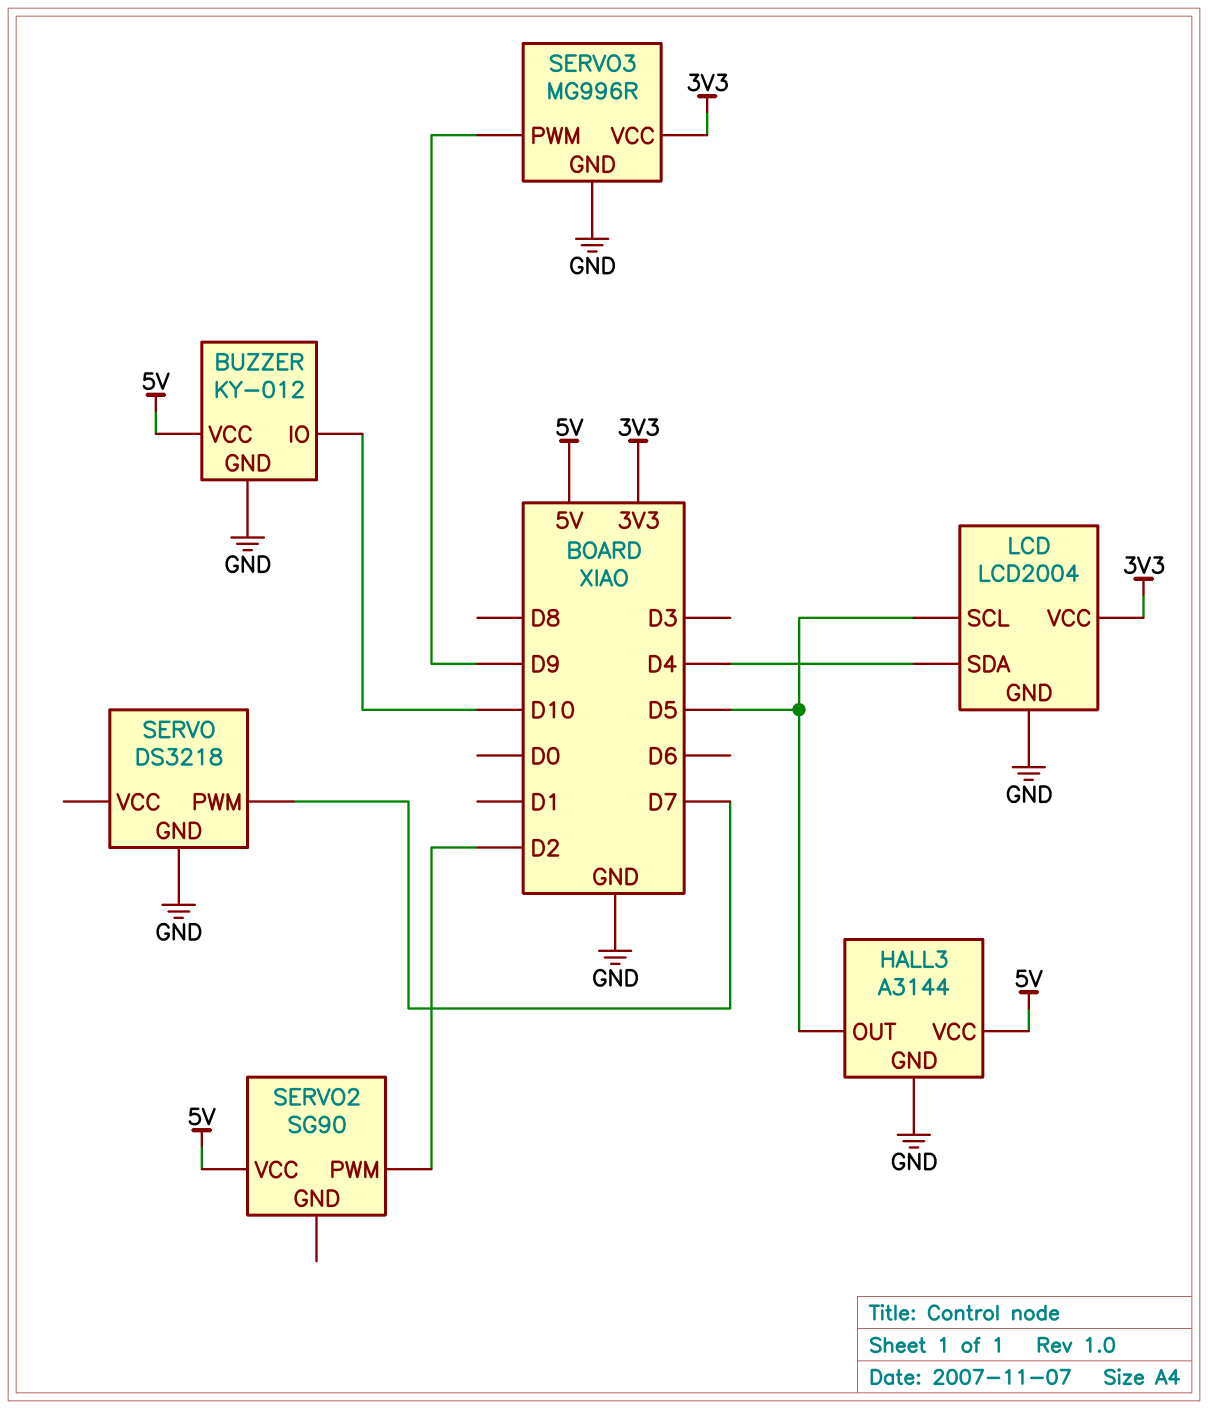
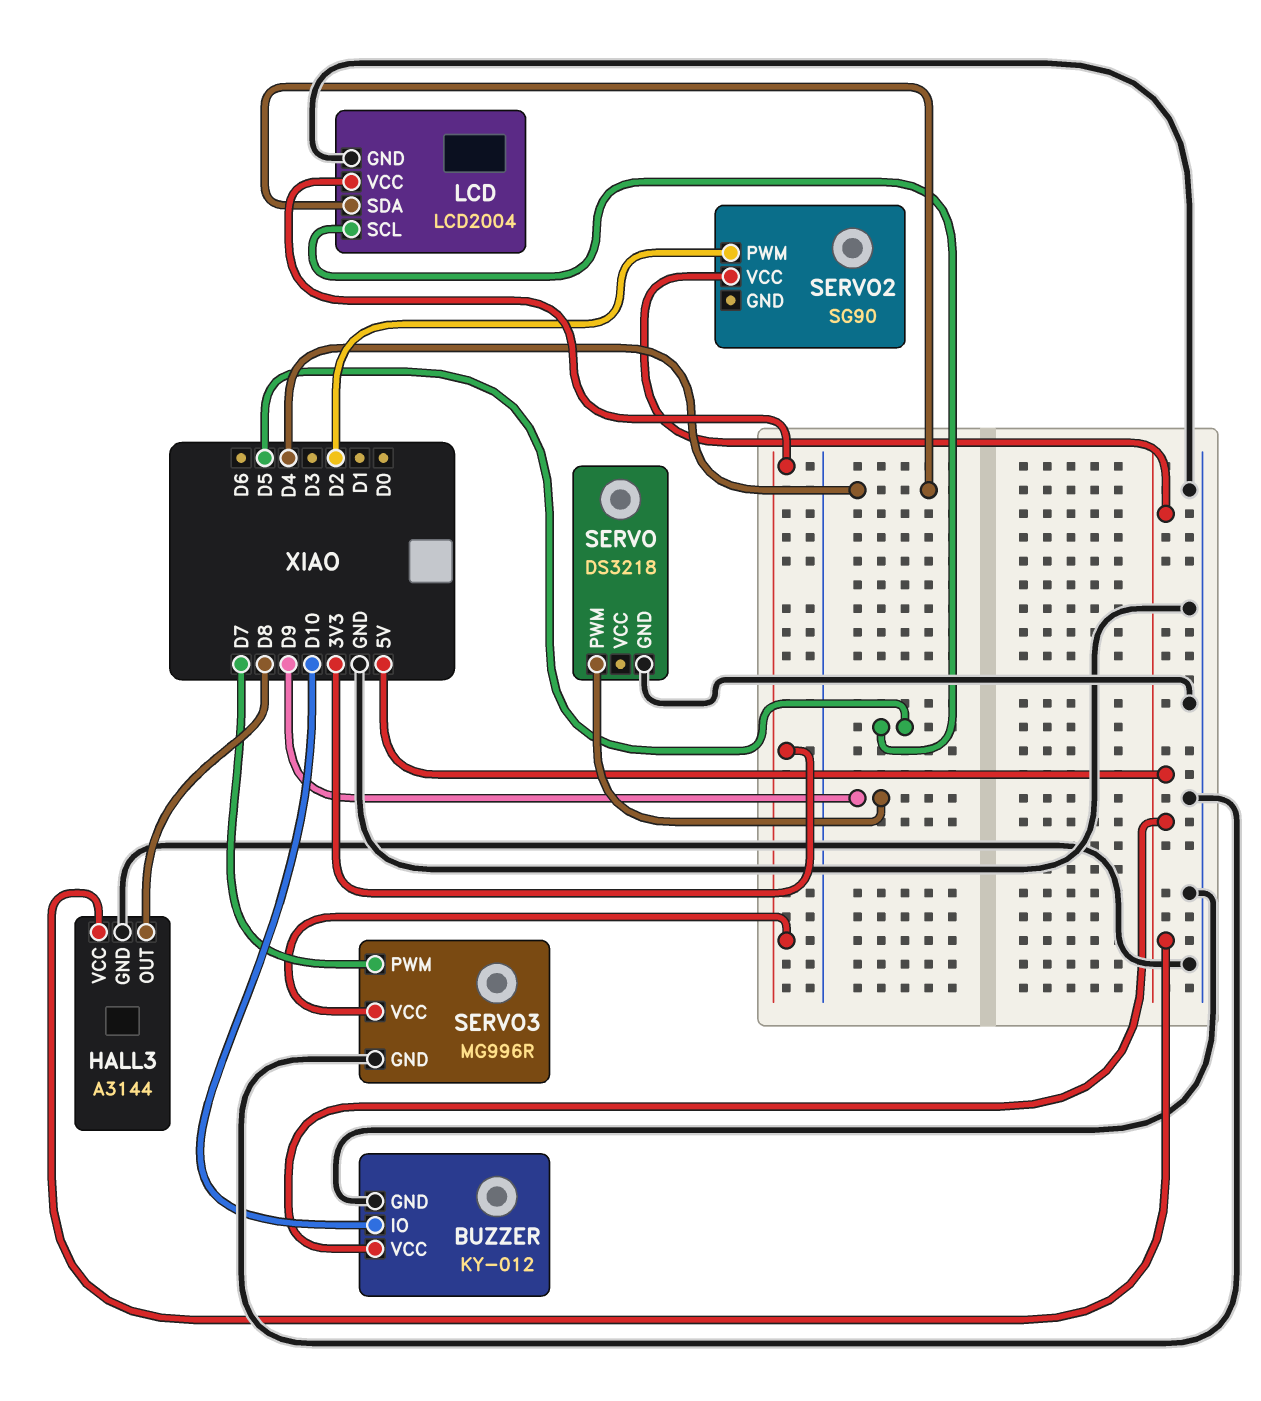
HALL3 pin OUT: D5 -> D8
SERVO pin PWM: D7 -> D9
SERVO3 pin PWM: D9 -> D7

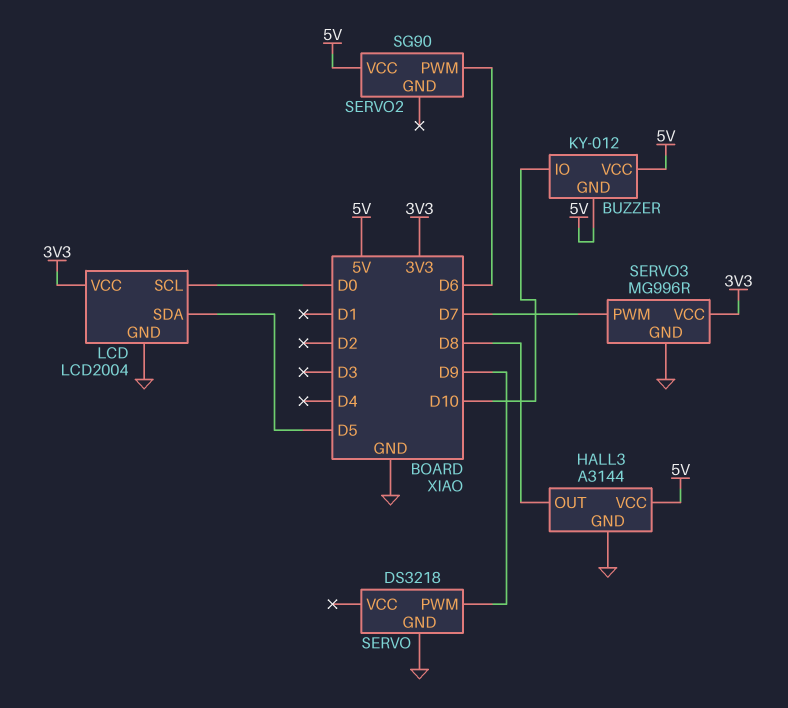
BUZZER pin GND: GND -> 5V
LCD pin SCL: D5 -> D0
LCD pin SDA: D4 -> D5
SERVO2 pin PWM: D2 -> D6

